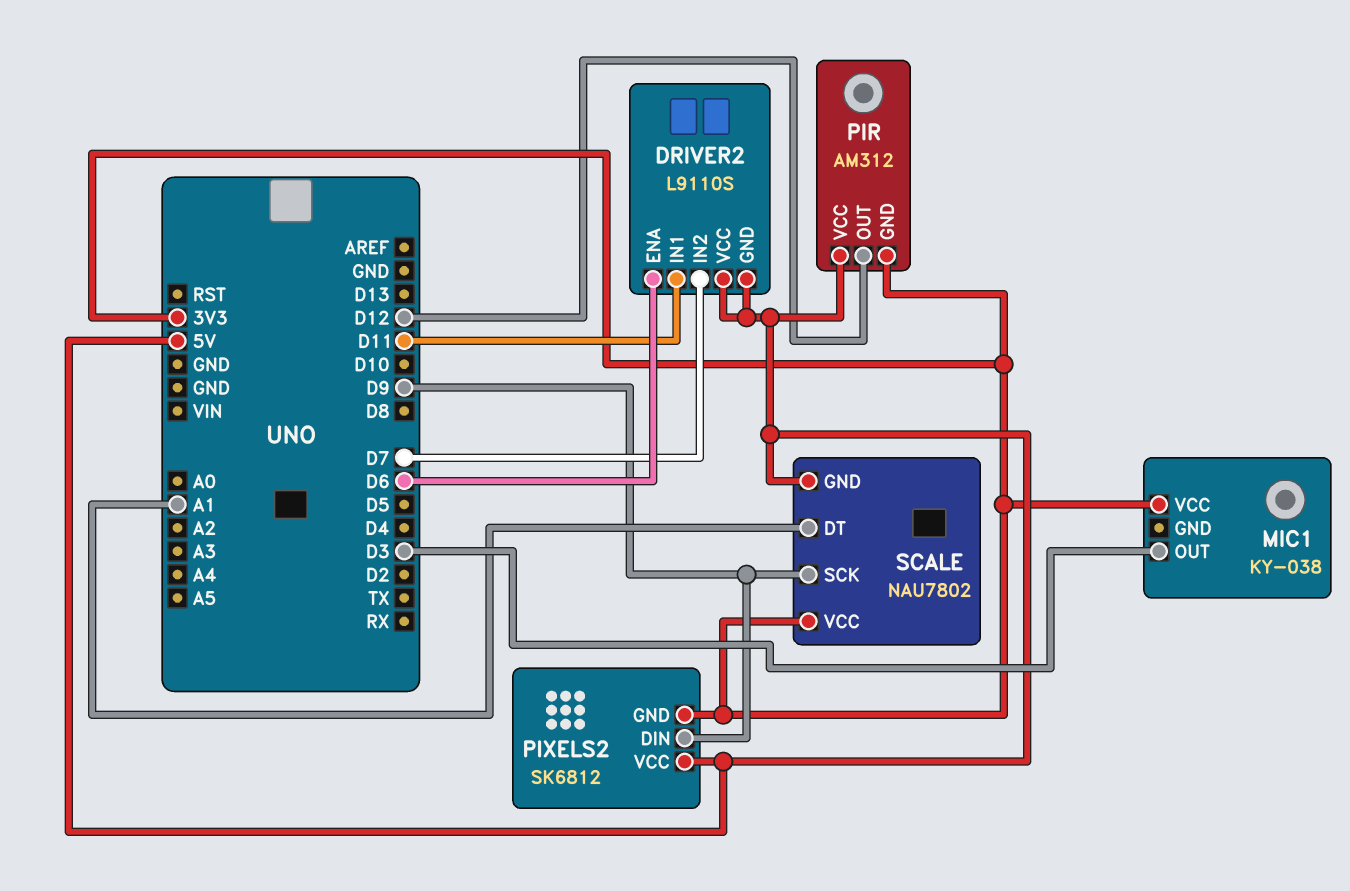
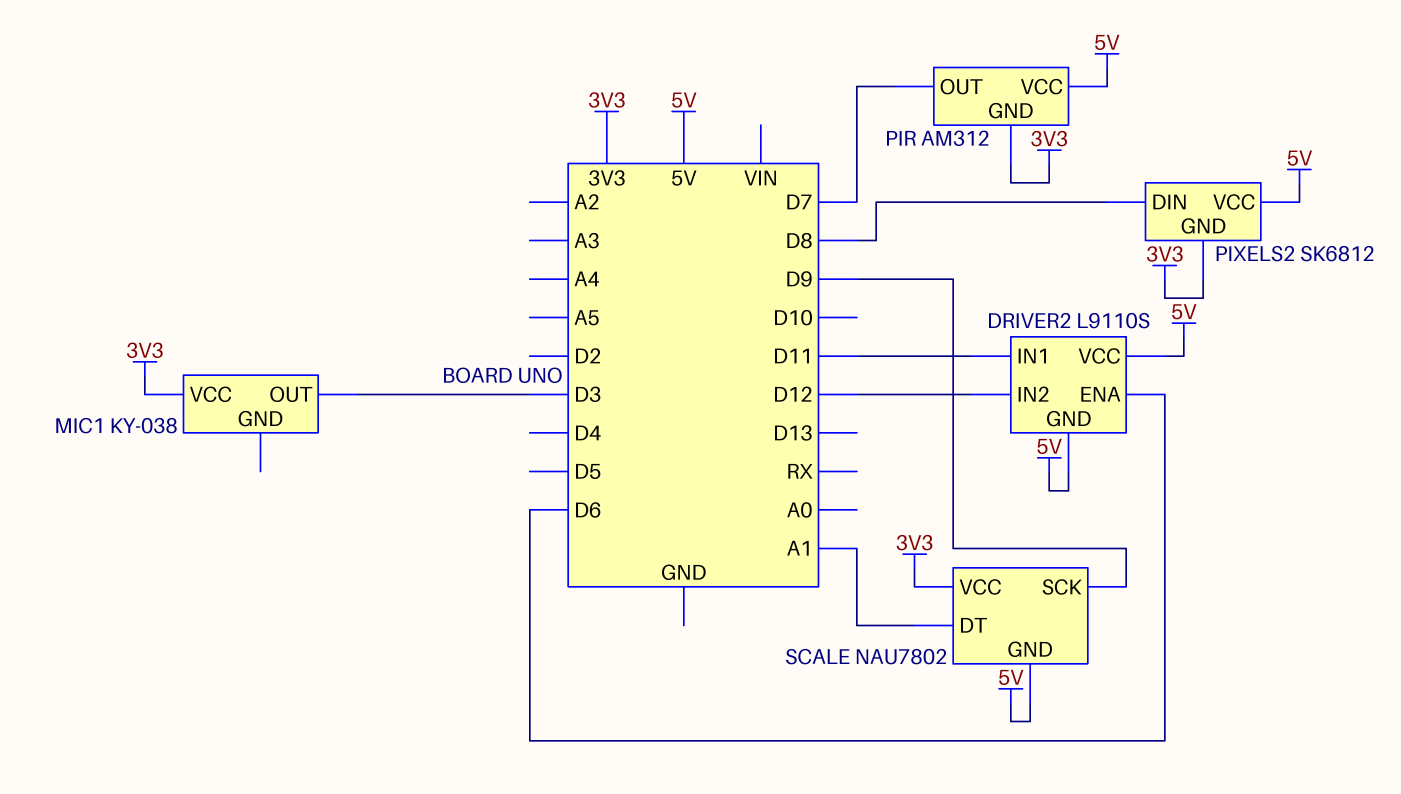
DRIVER2 pin IN2: D7 -> D12
PIR pin OUT: D12 -> D7
PIXELS2 pin DIN: D9 -> D8

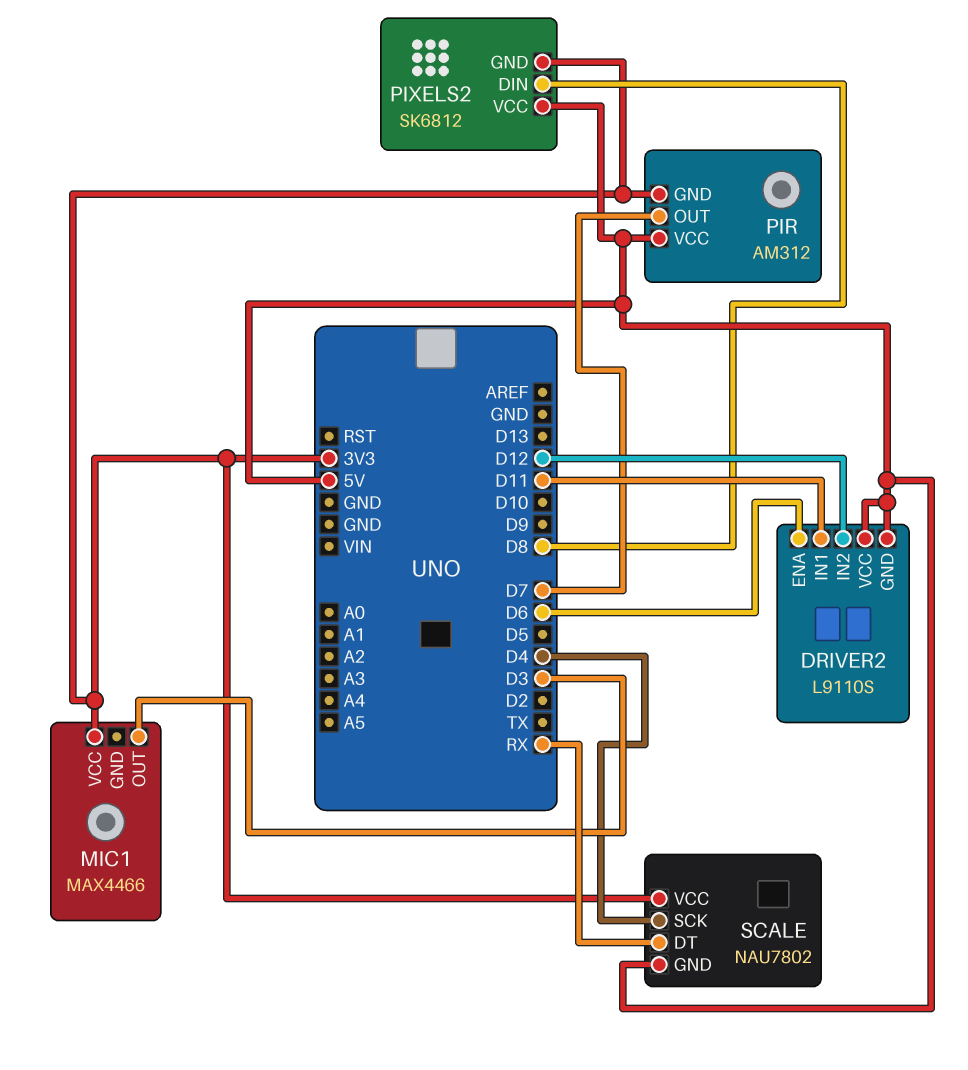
MIC1: KY-038 -> MAX4466
SCALE pin DT: A1 -> RX
SCALE pin SCK: D9 -> D4

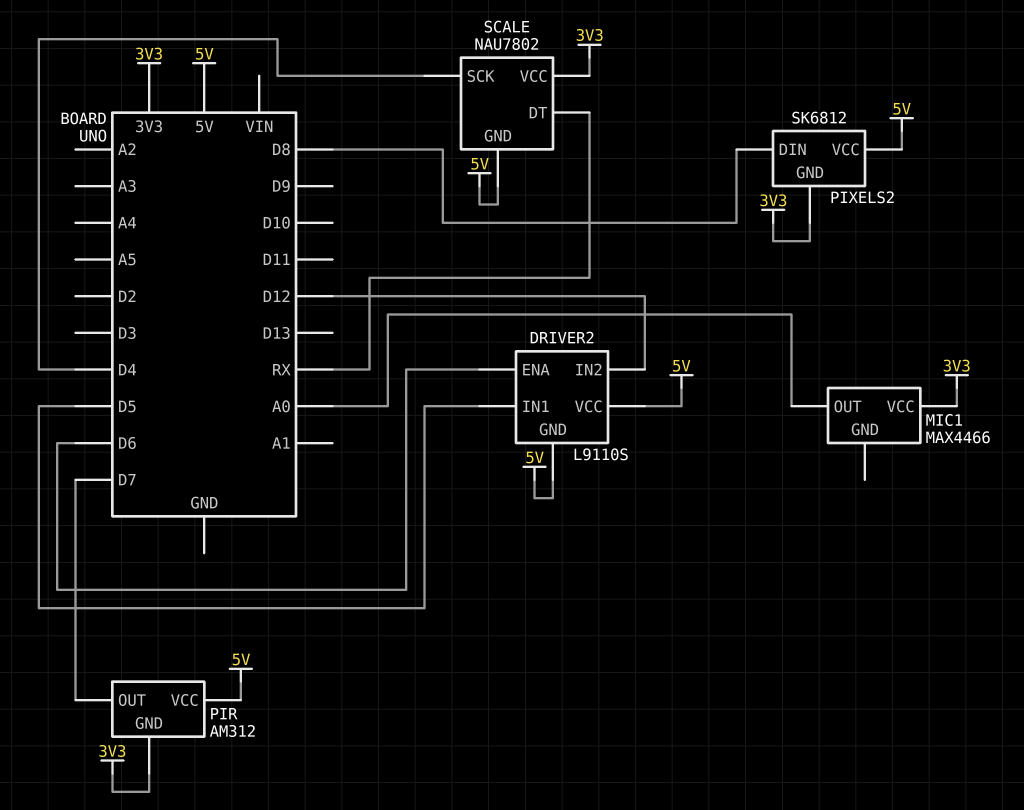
DRIVER2 pin IN1: D11 -> D5
MIC1 pin OUT: D3 -> A0

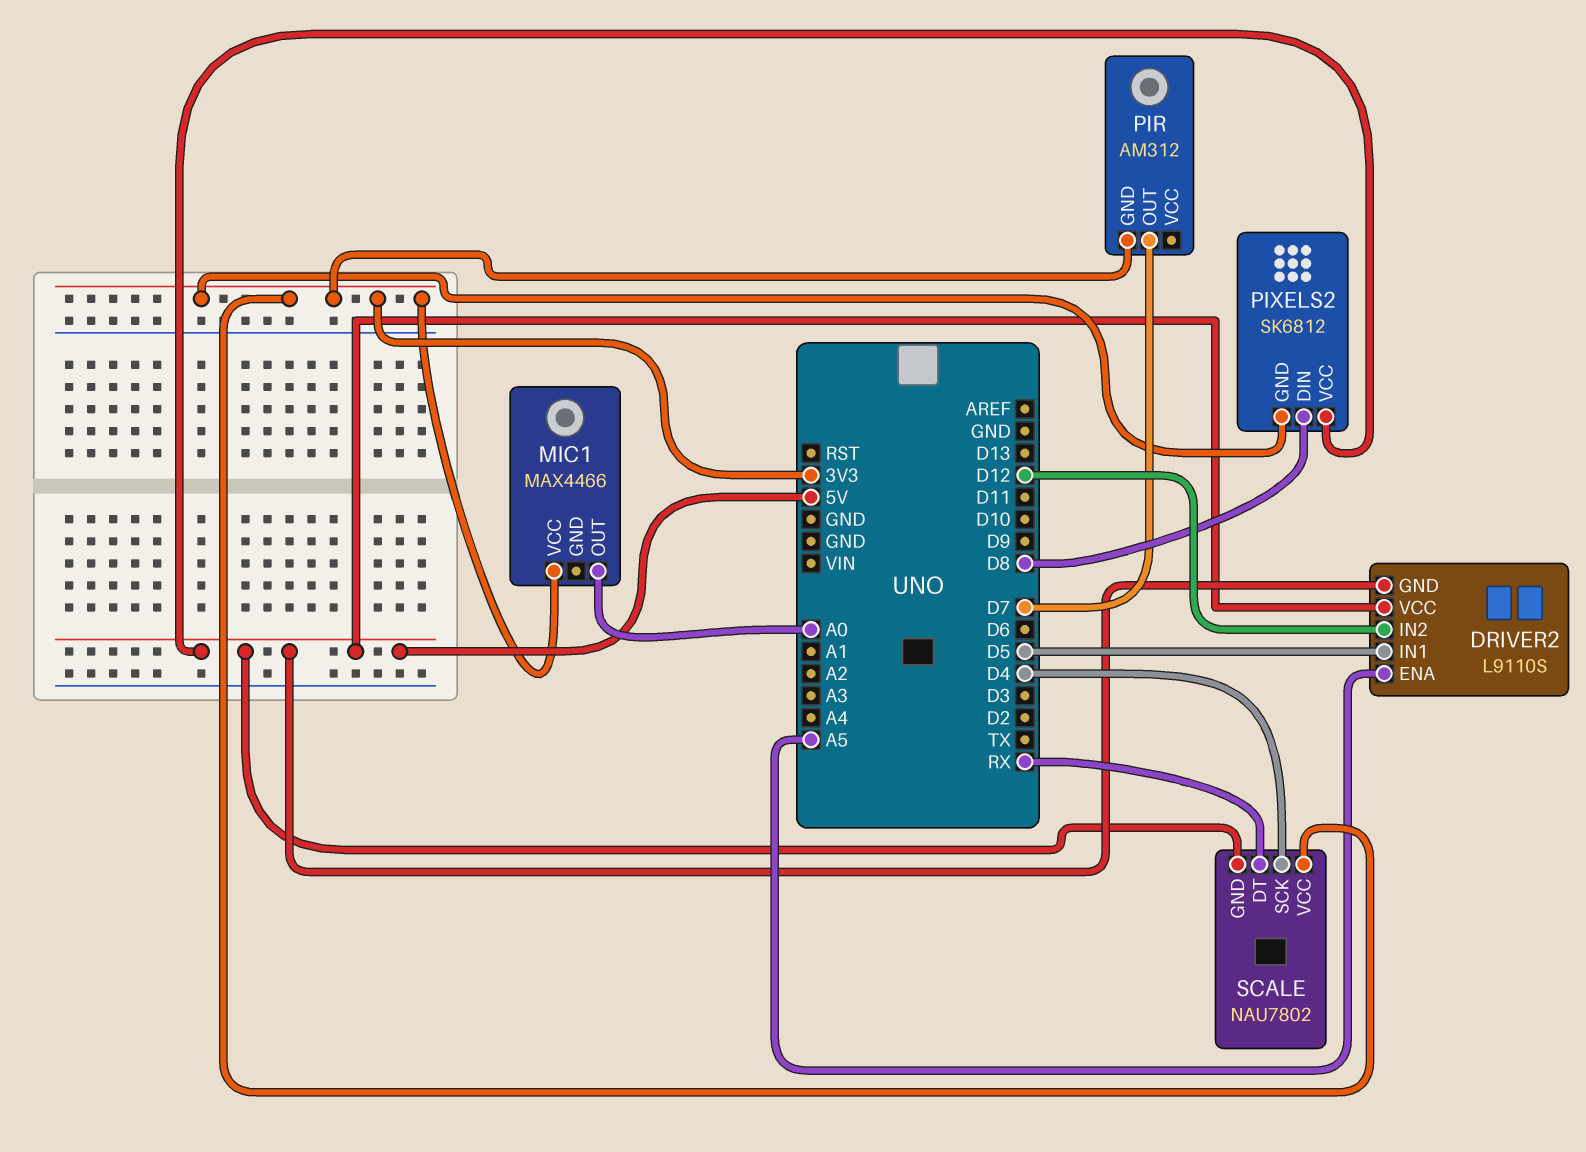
DRIVER2 pin ENA: D6 -> A5
PIR pin VCC: 5V -> none

